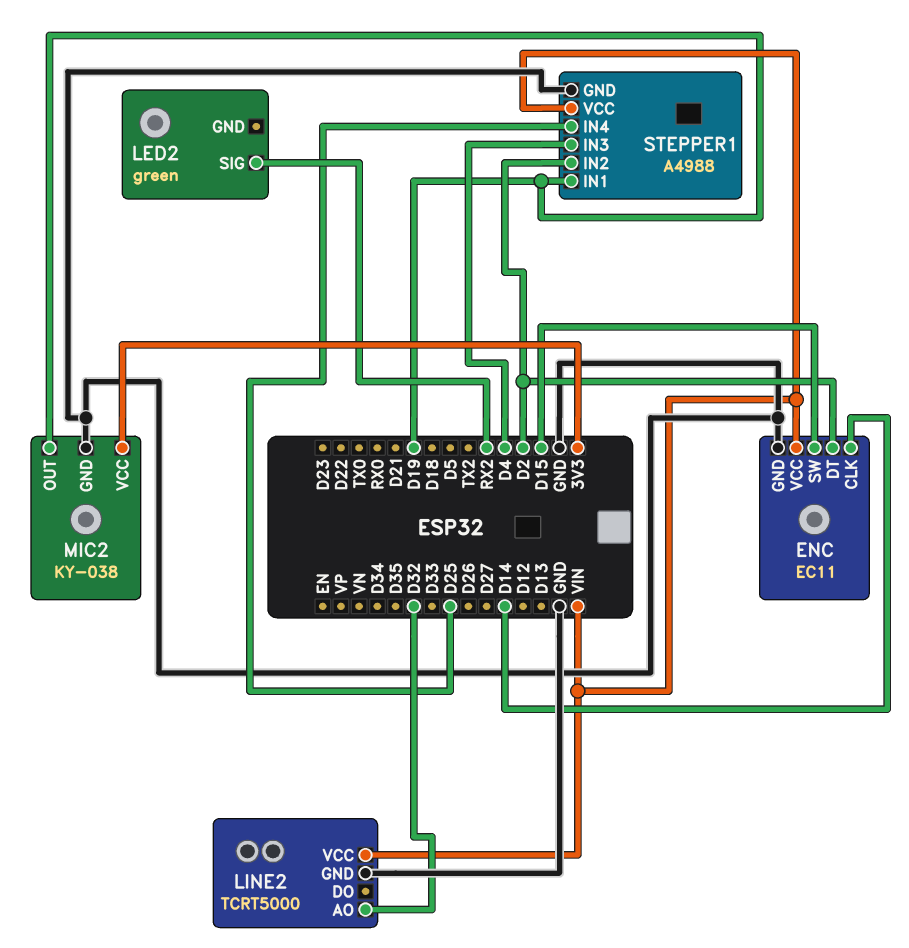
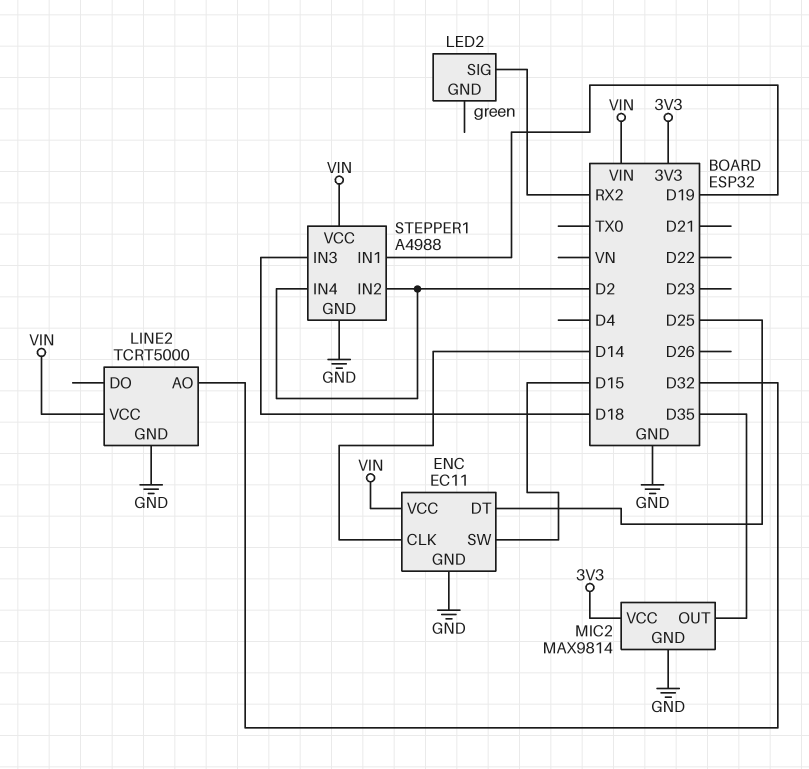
ENC pin DT: D2 -> D25
MIC2: KY-038 -> MAX9814
MIC2 pin OUT: D19 -> D35
STEPPER1 pin IN3: D4 -> D18
STEPPER1 pin IN4: D25 -> D2

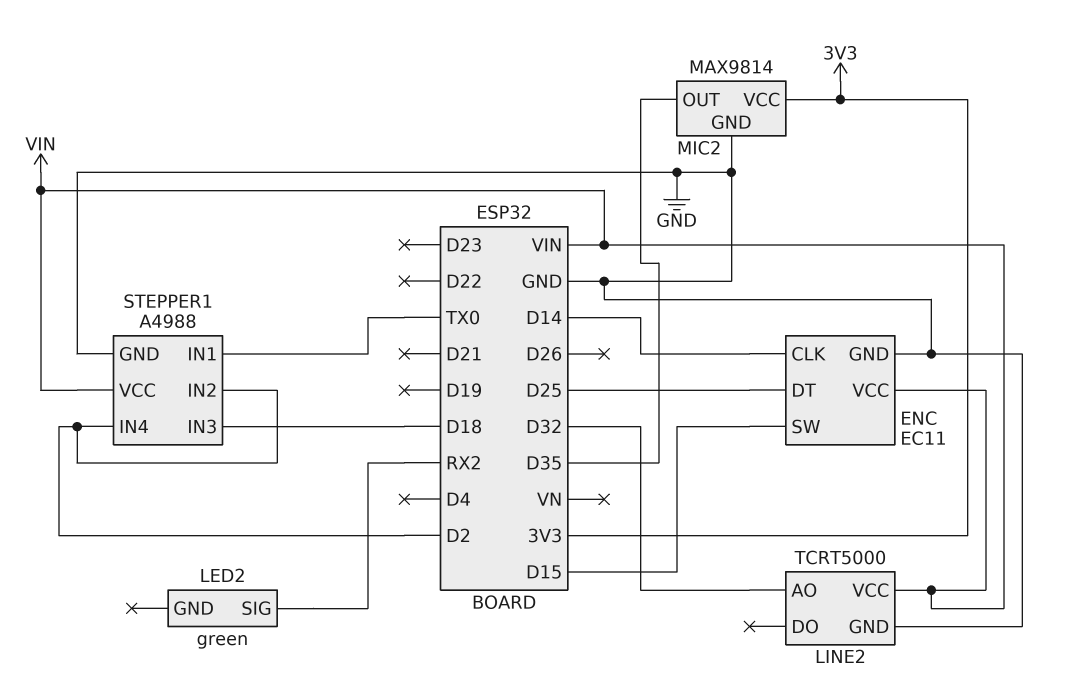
STEPPER1 pin IN1: D19 -> TX0

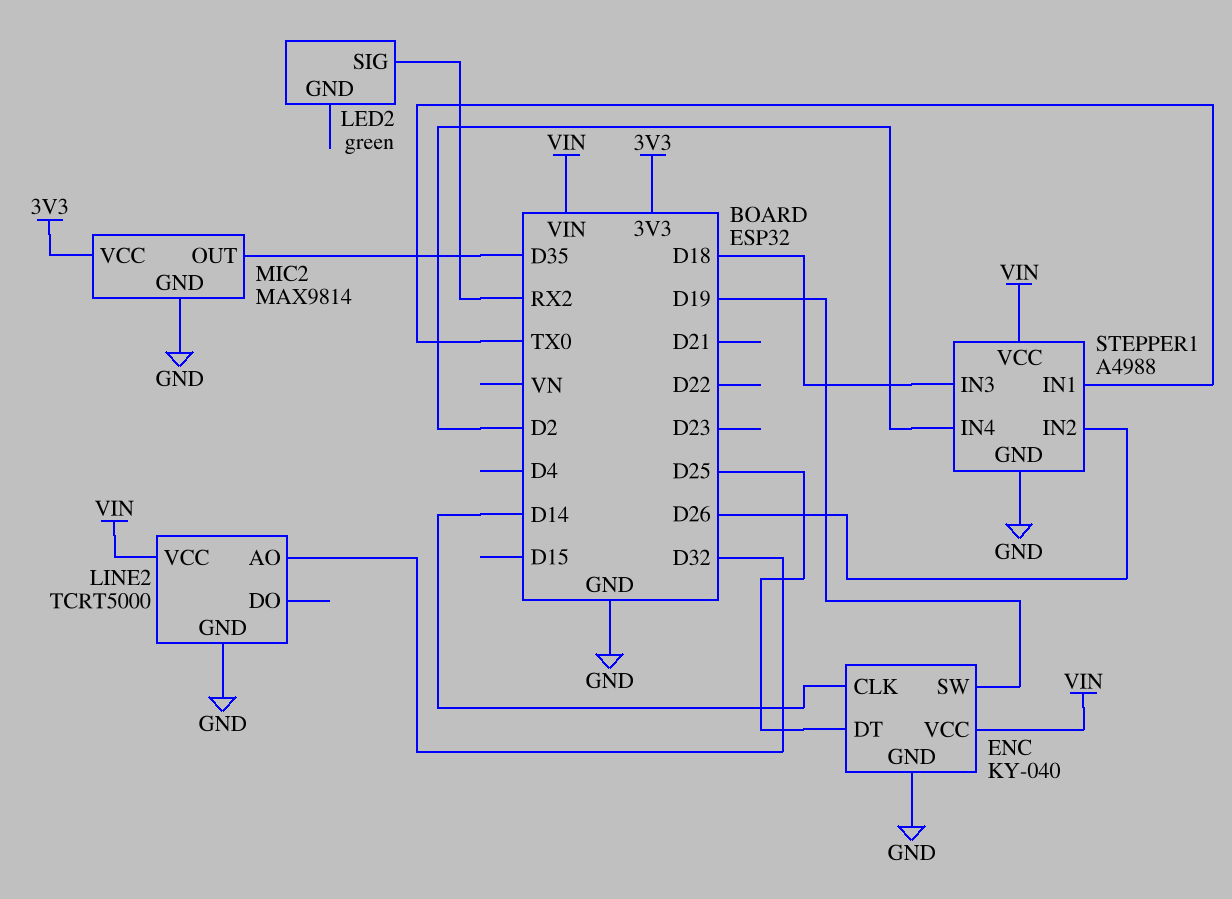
ENC: EC11 -> KY-040
ENC pin SW: D15 -> D19
STEPPER1 pin IN2: D2 -> D26

